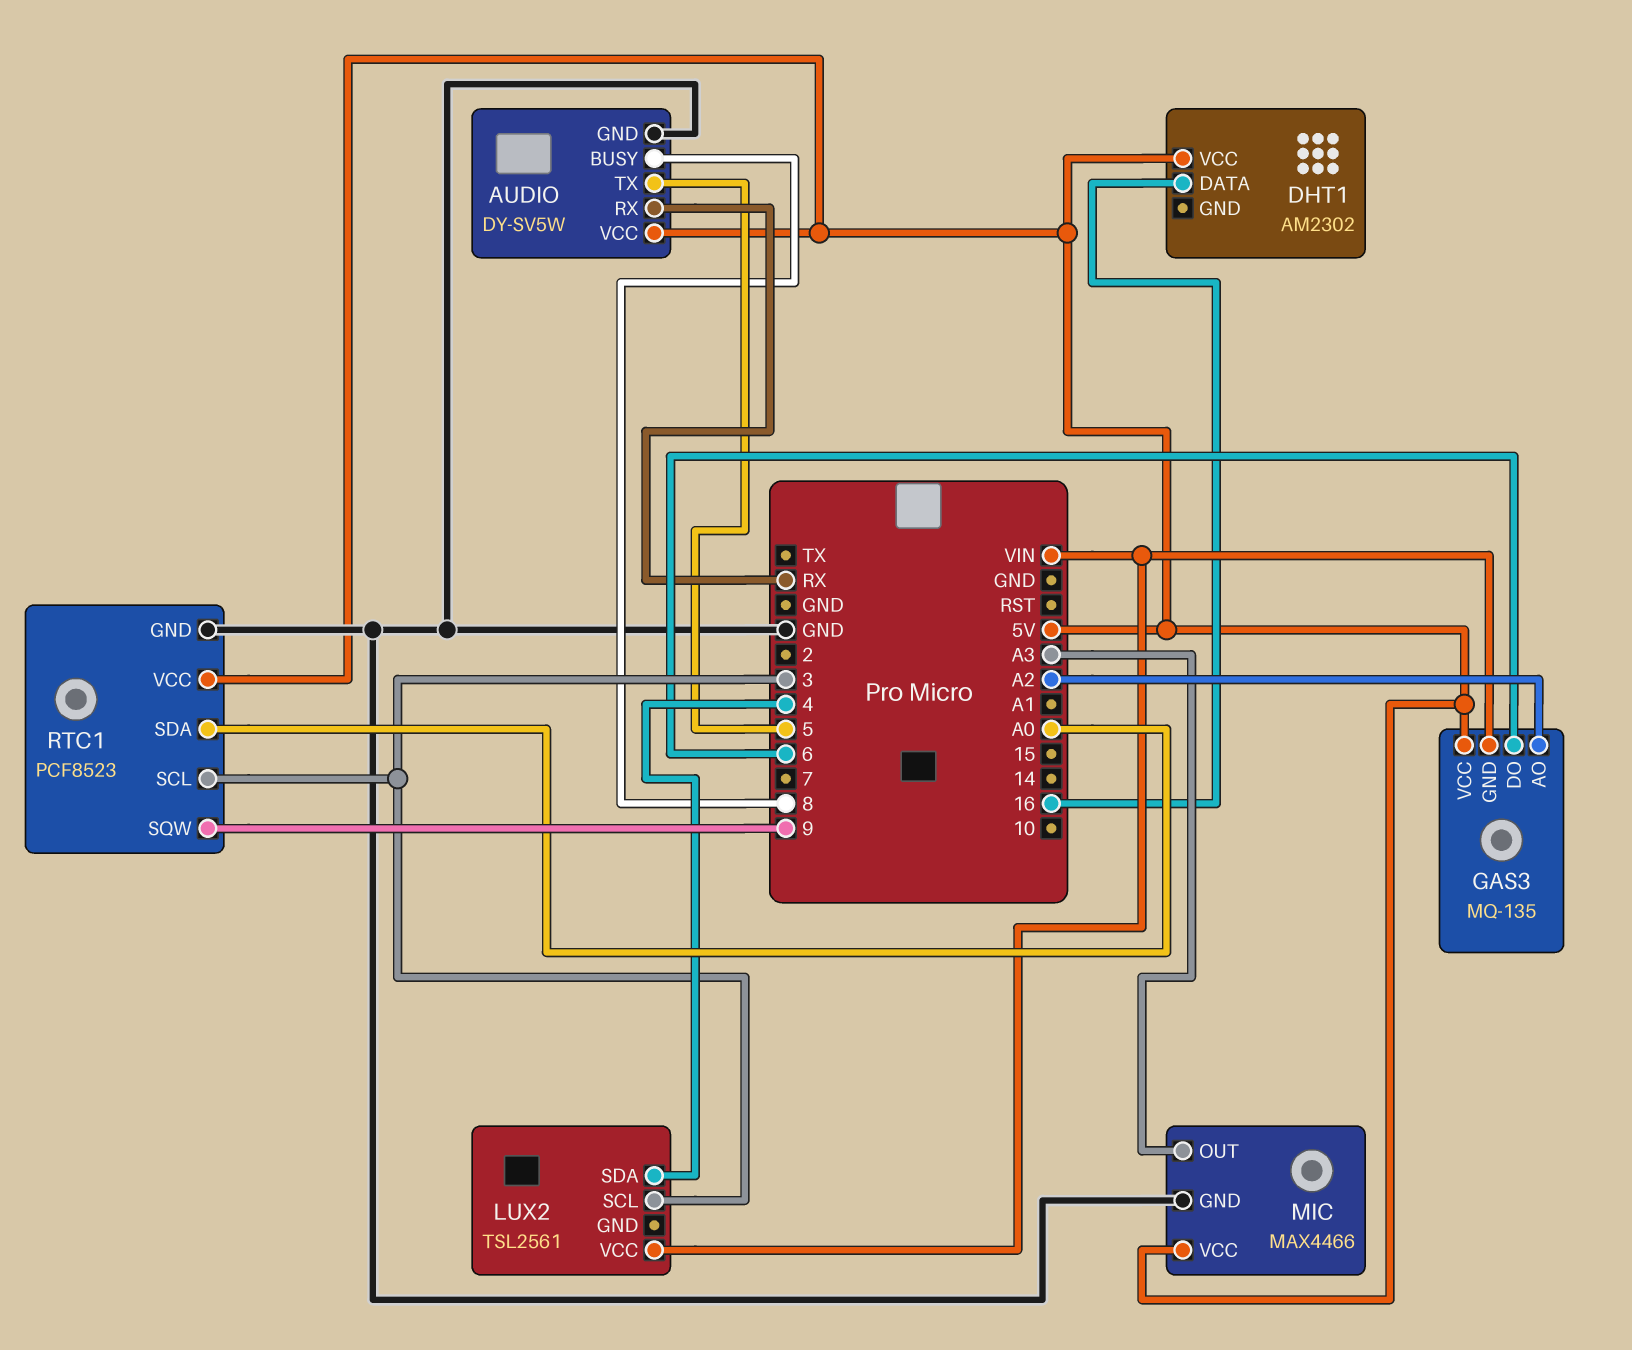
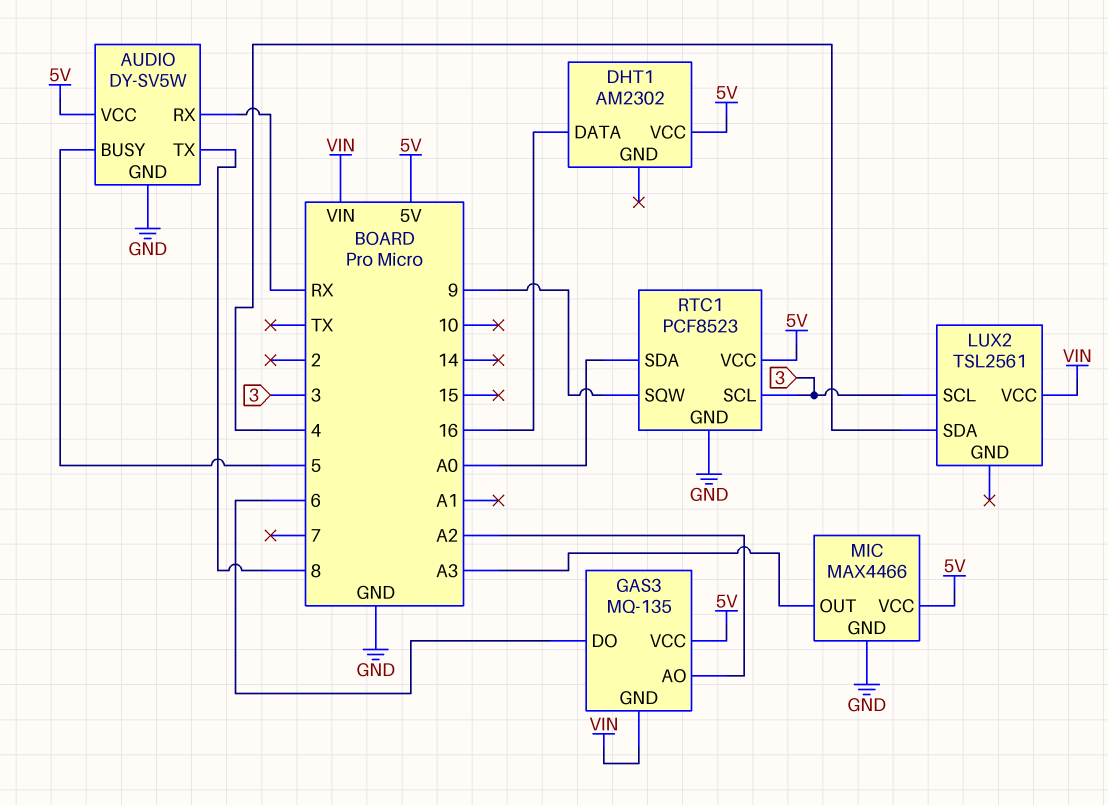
AUDIO pin BUSY: 8 -> 5
AUDIO pin TX: 5 -> 8

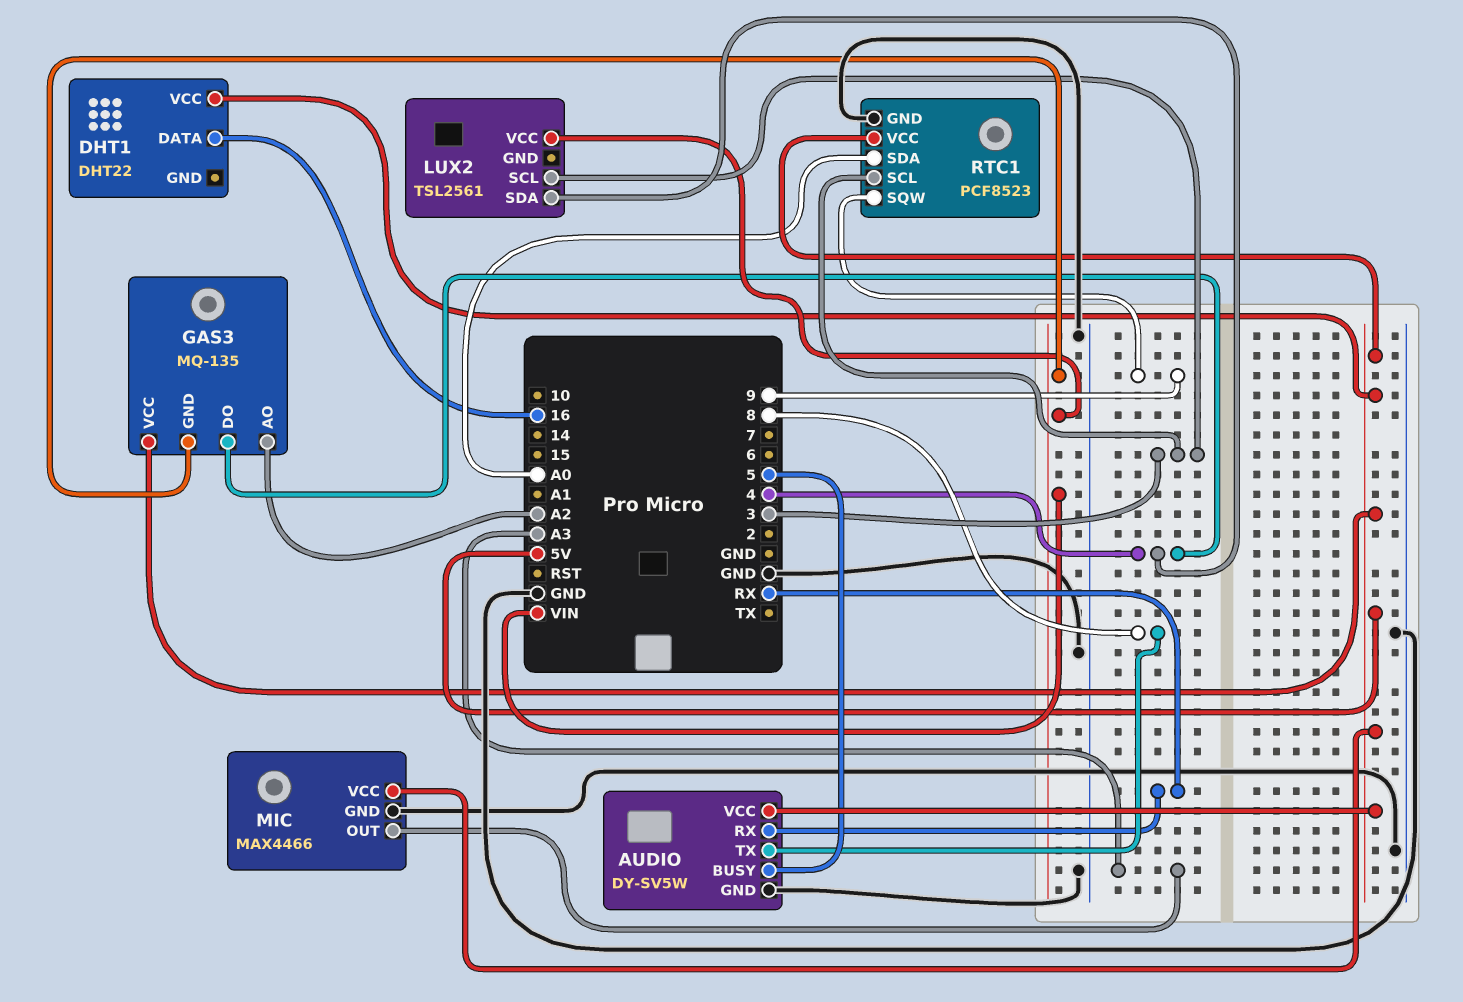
DHT1: AM2302 -> DHT22
GAS3 pin DO: 6 -> 4

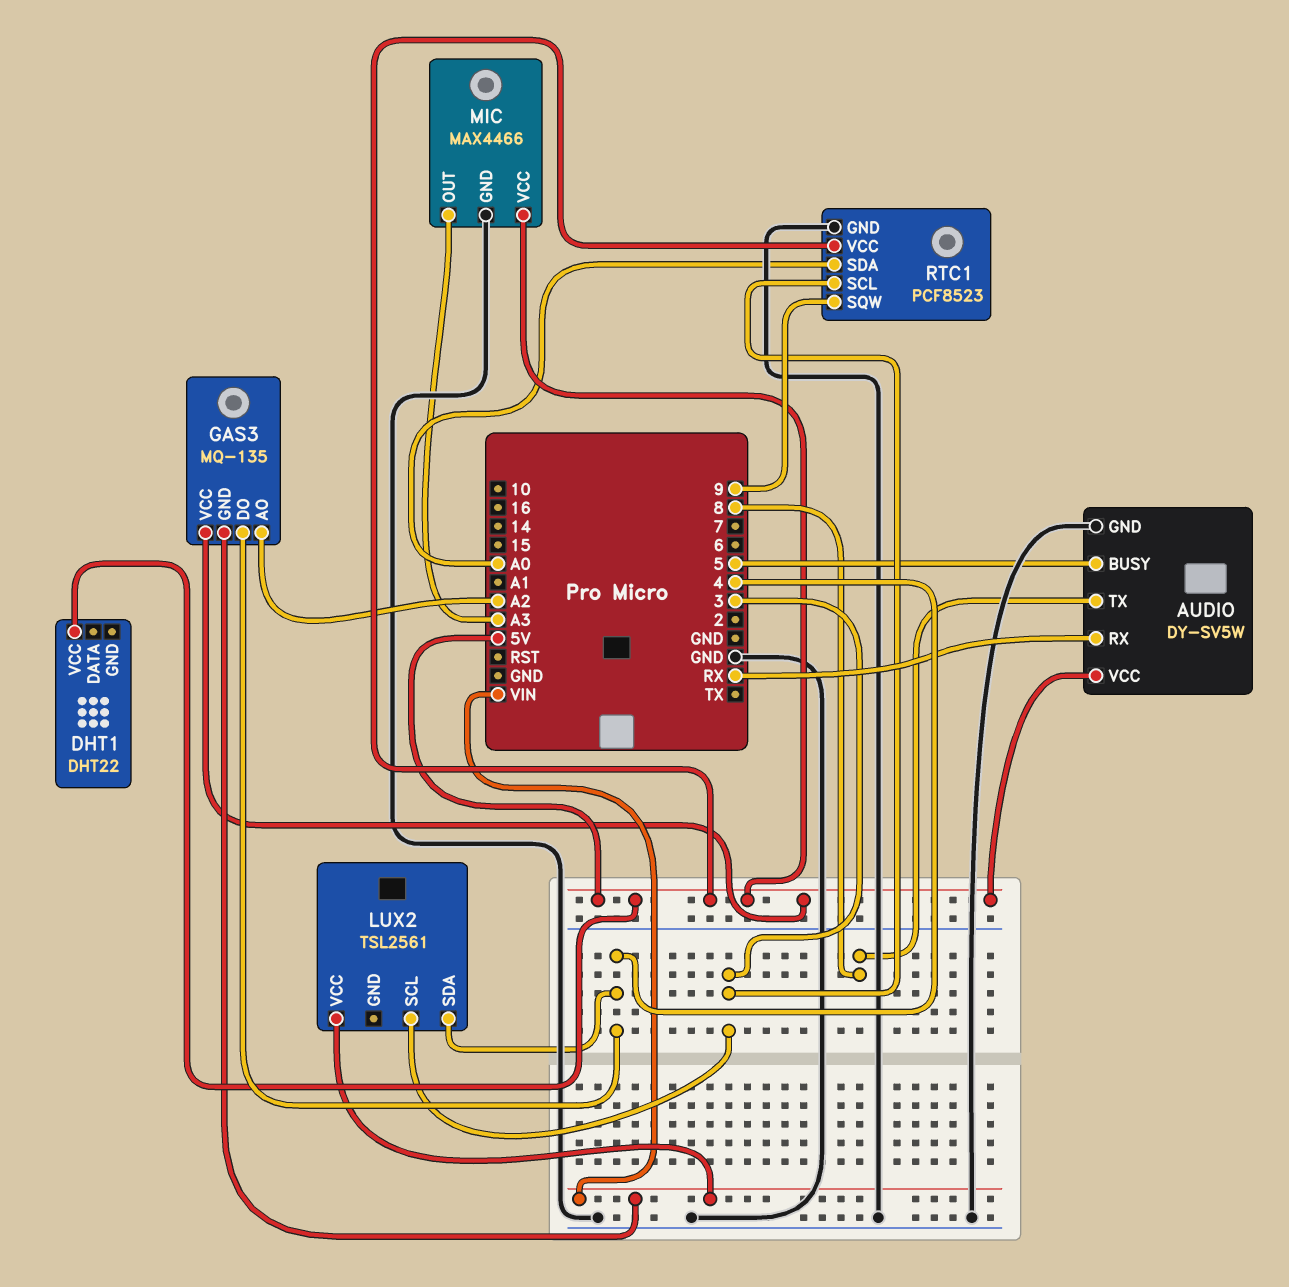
DHT1 pin DATA: 16 -> none

